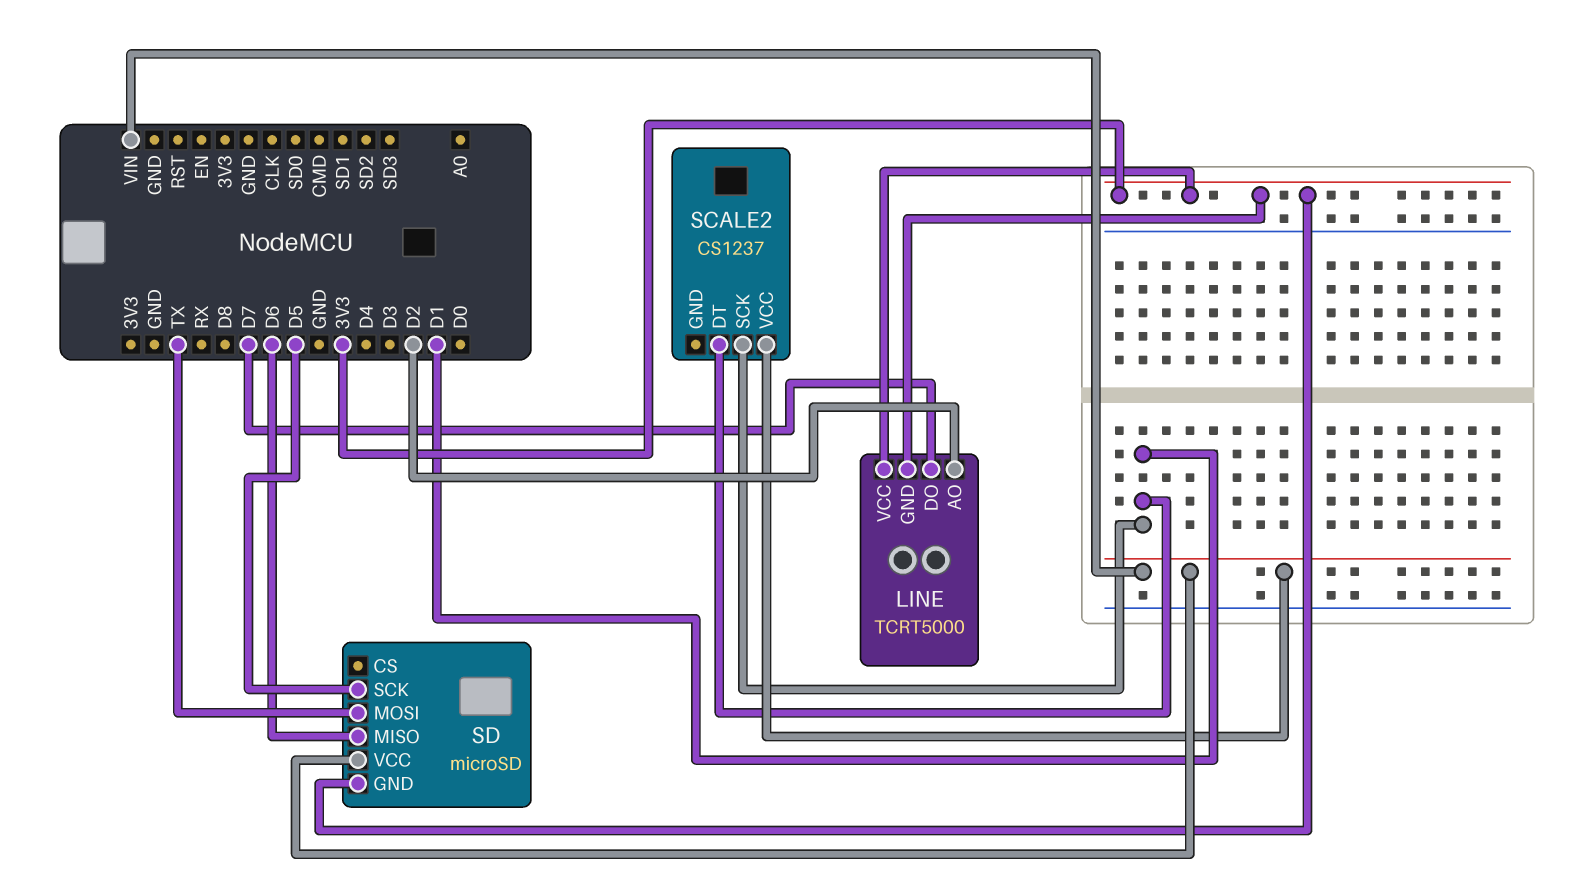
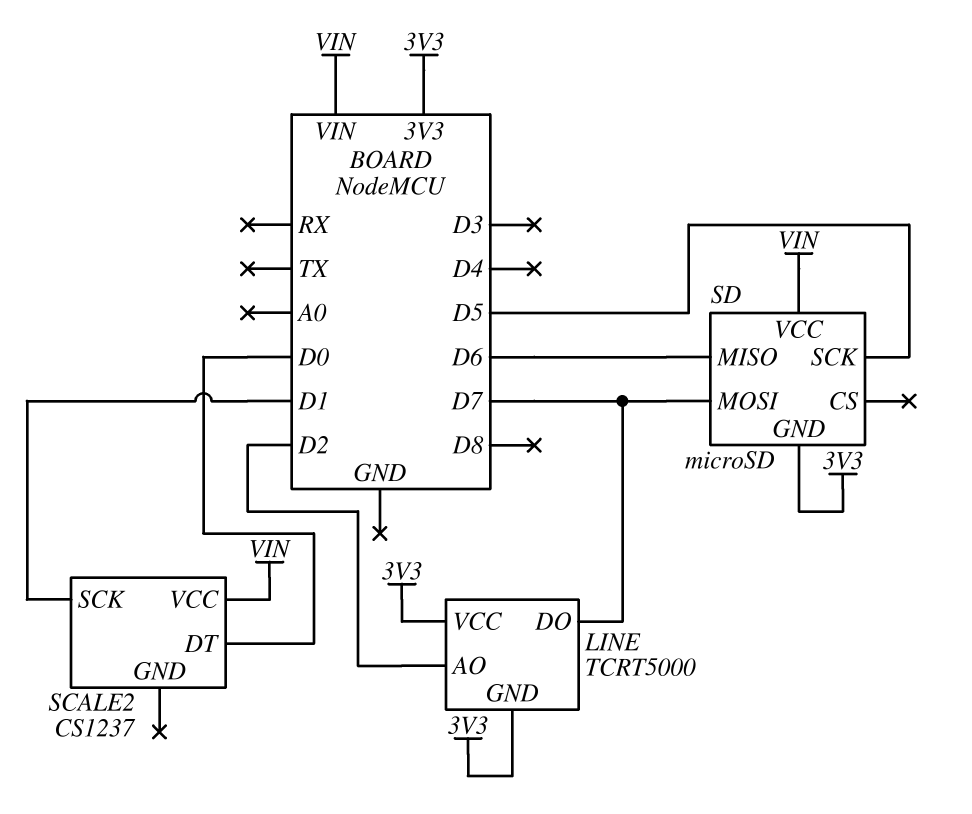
SCALE2 pin DT: D1 -> D0
SD pin MOSI: TX -> D7

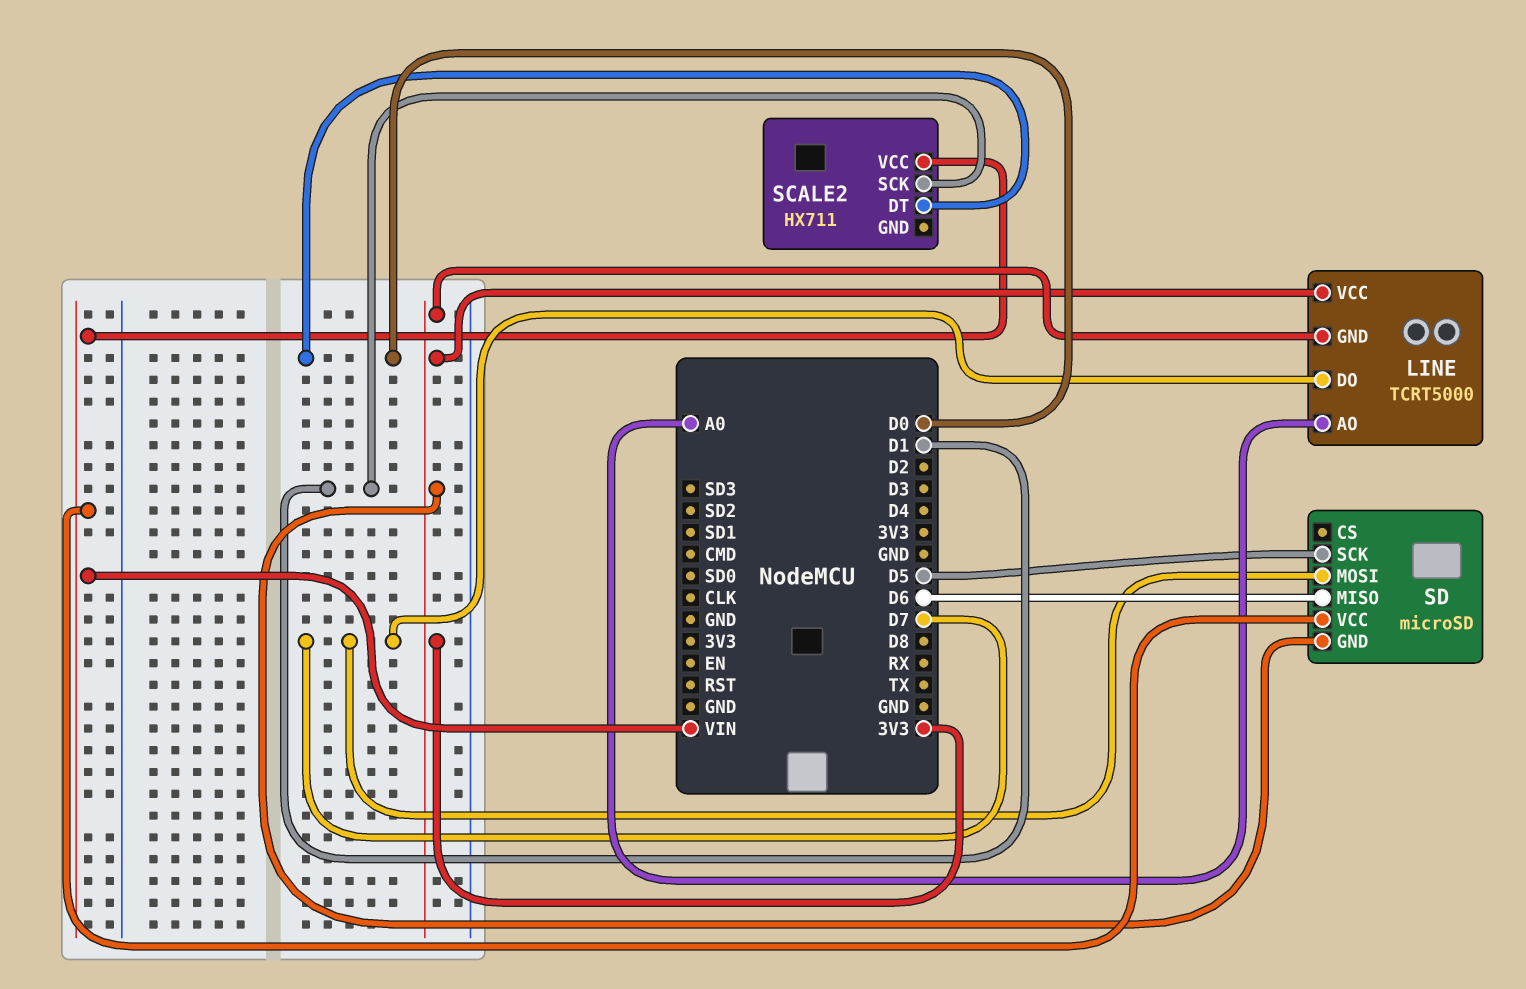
LINE pin AO: D2 -> A0
SCALE2: CS1237 -> HX711

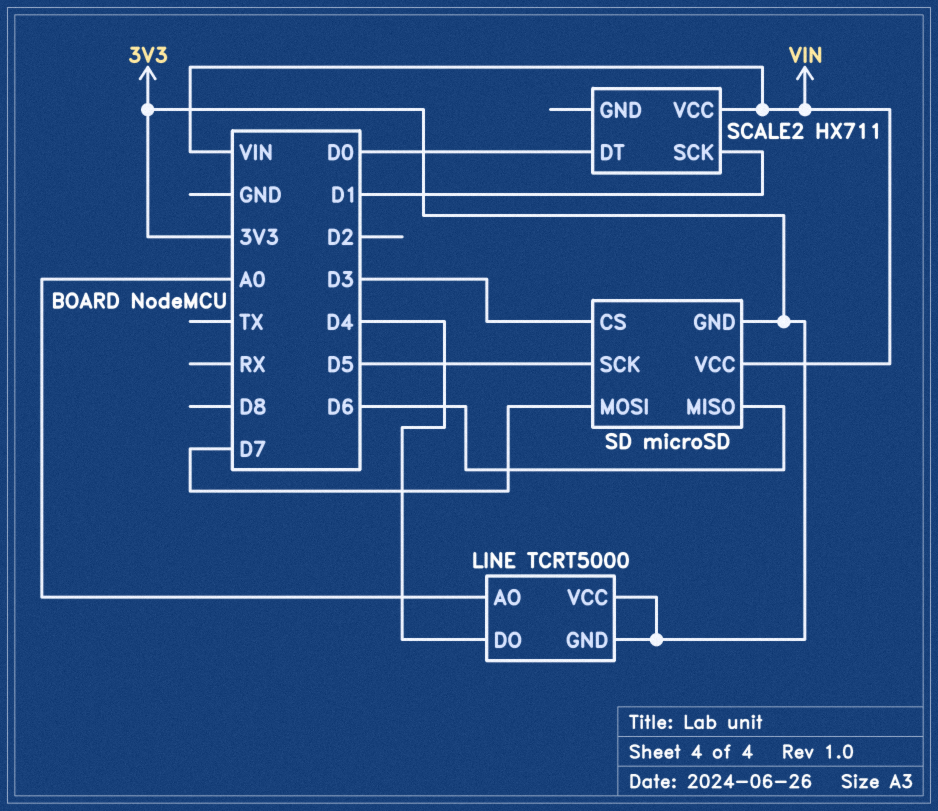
LINE pin DO: D7 -> D4
SD pin CS: none -> D3

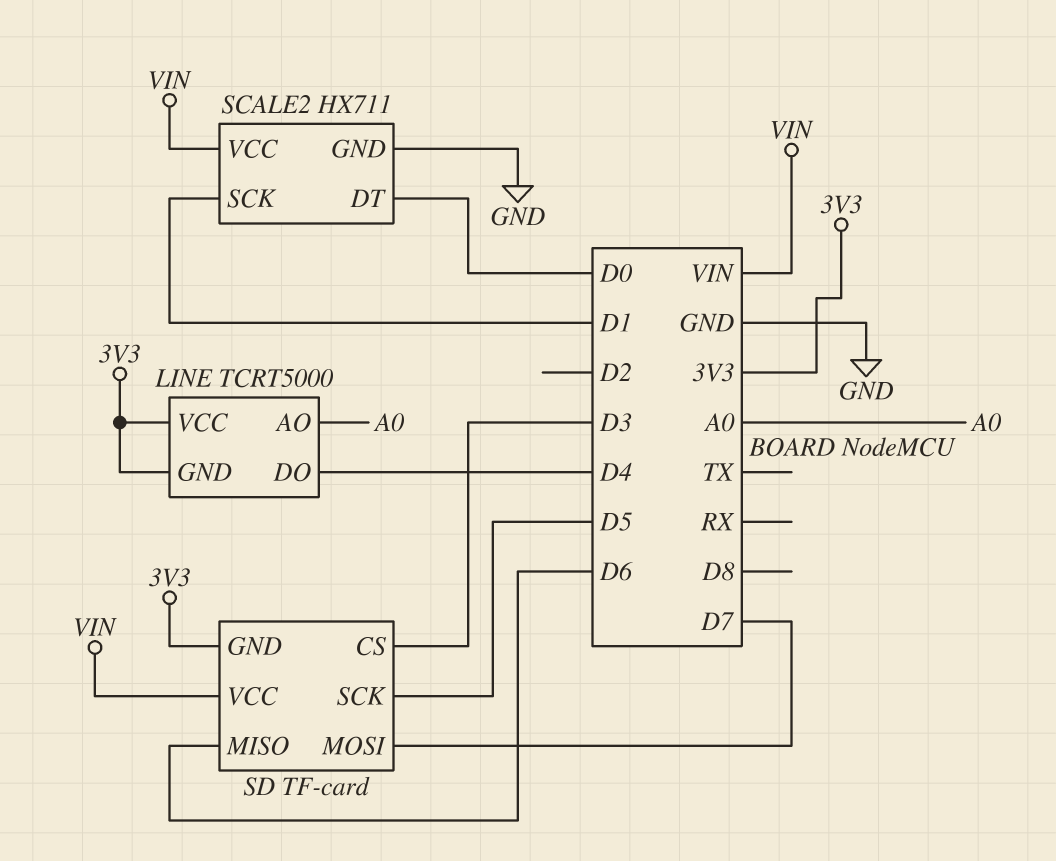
SCALE2 pin GND: none -> GND
SD: microSD -> TF-card

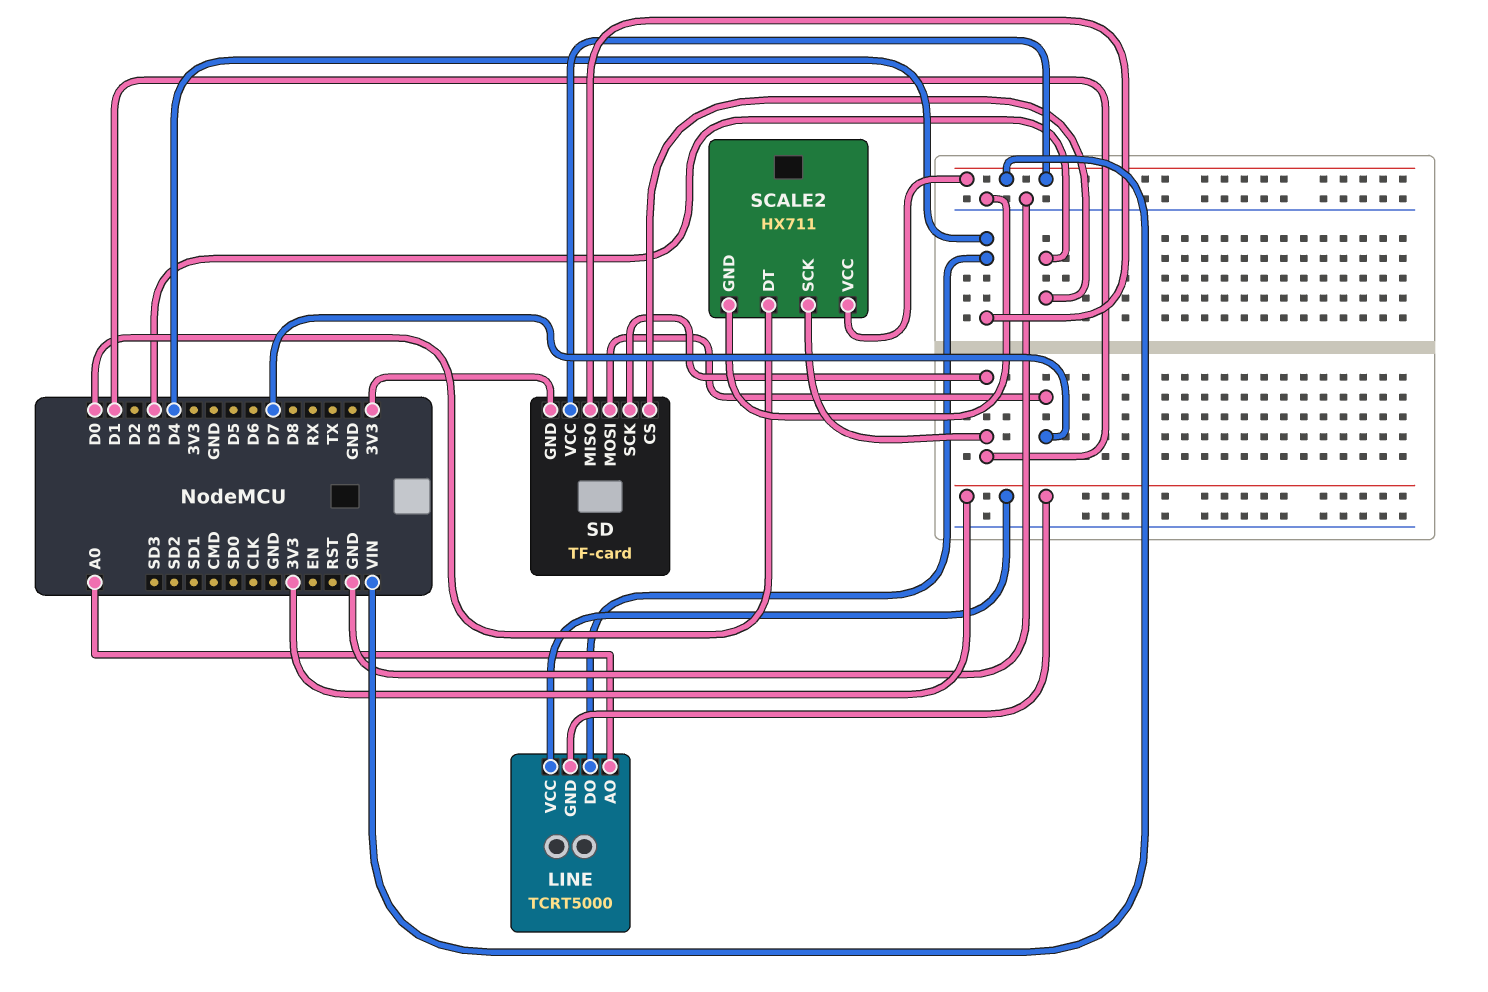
SD pin MISO: D6 -> D4
SD pin SCK: D5 -> D1

